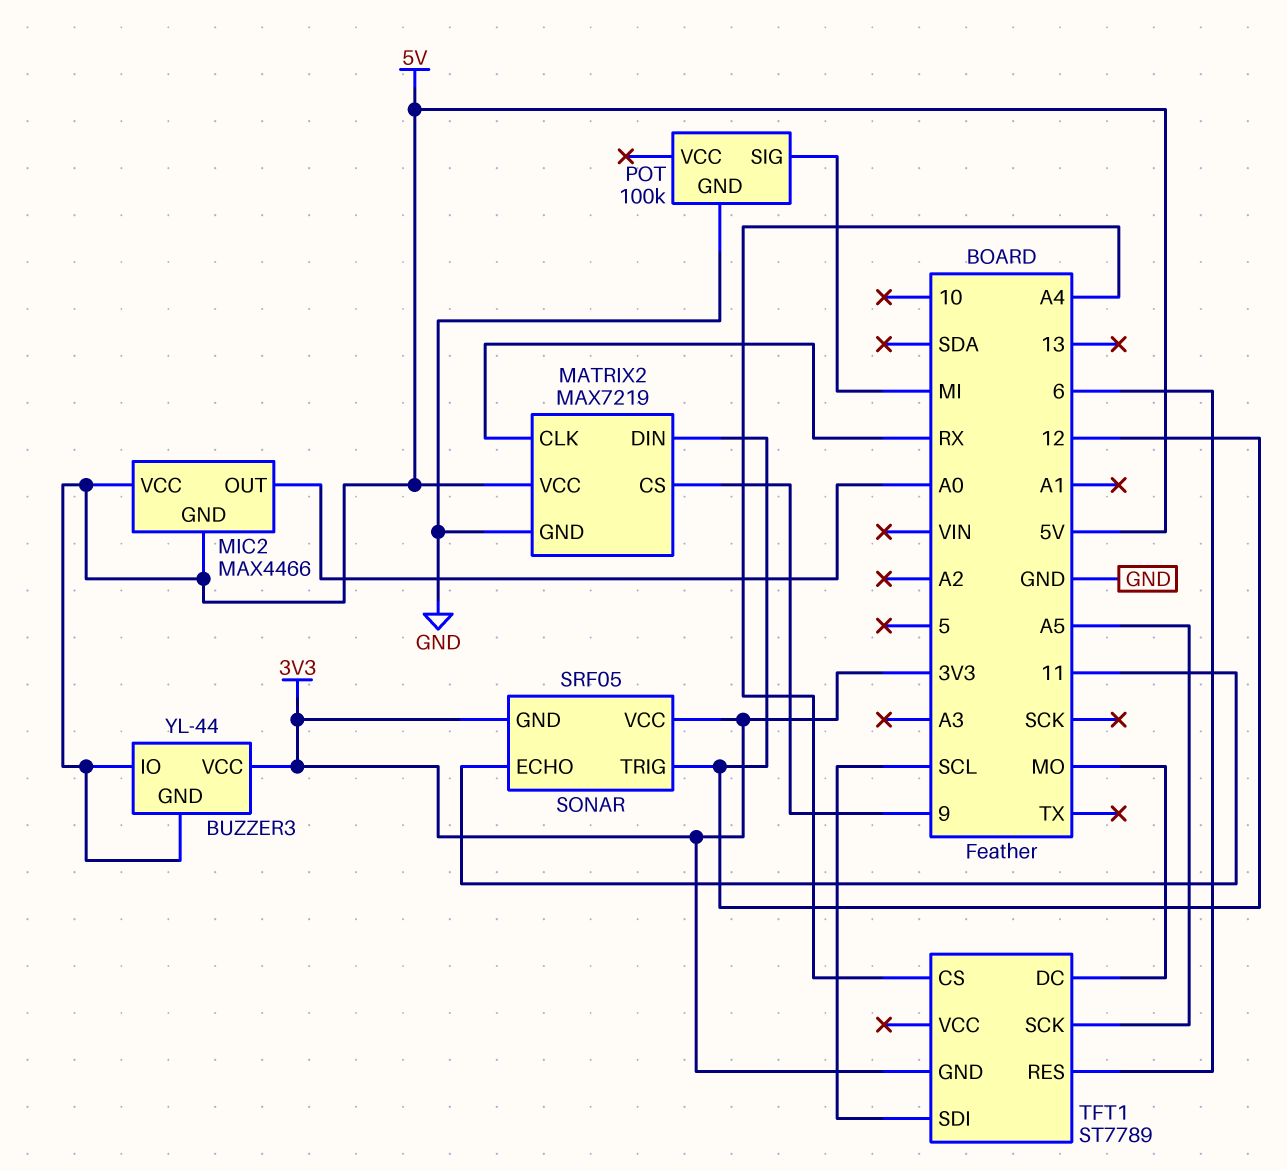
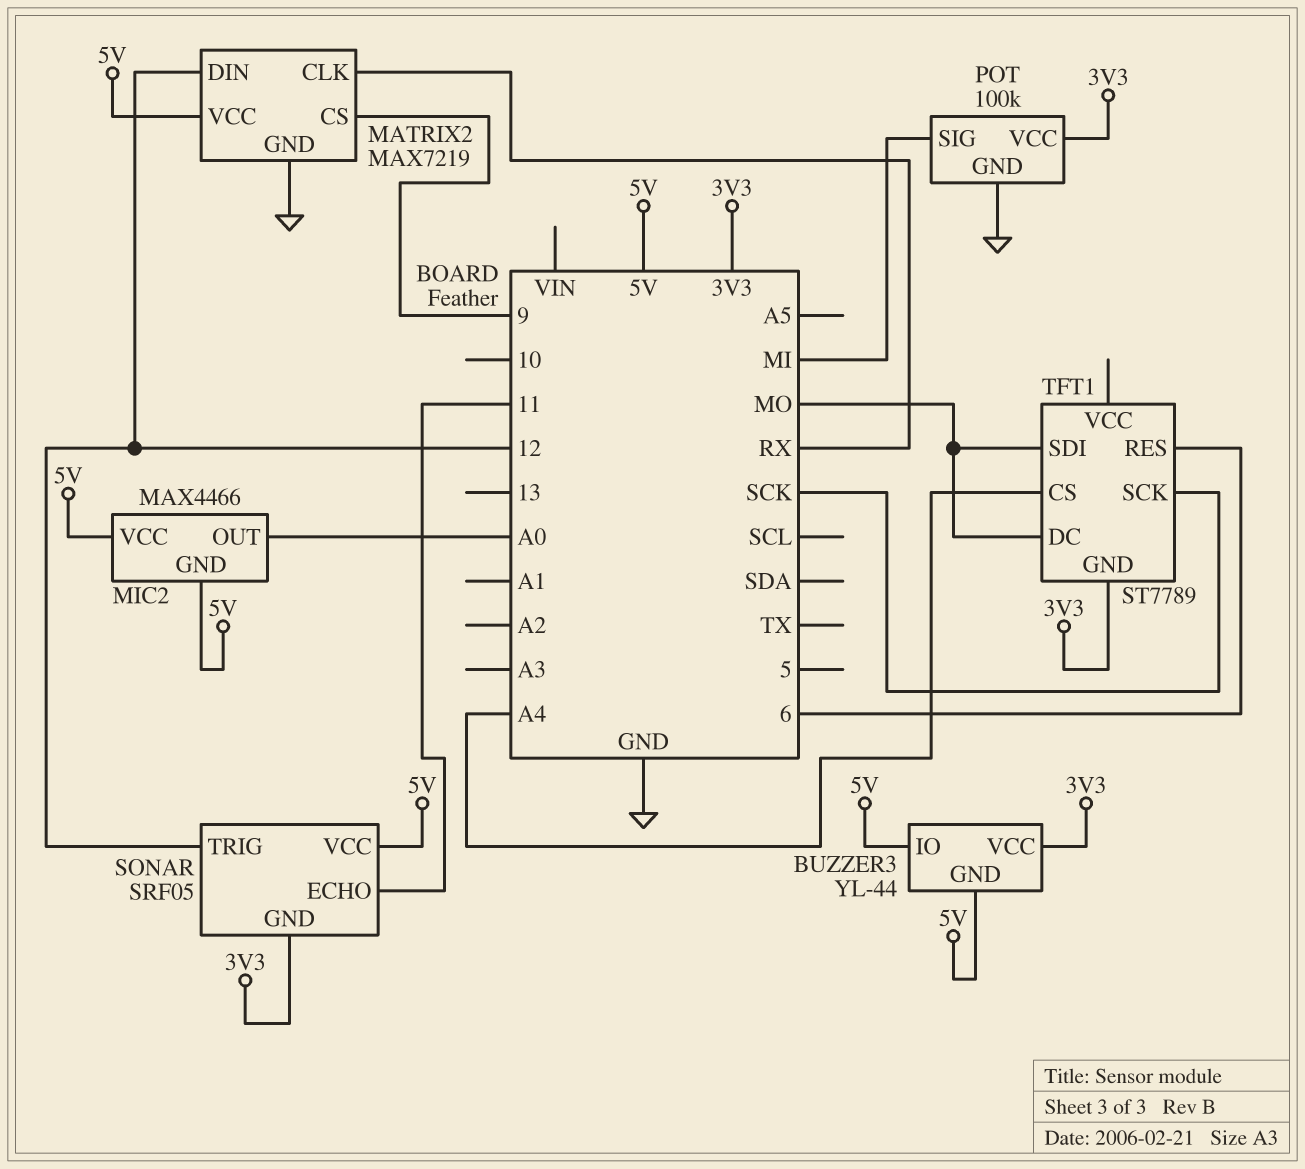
POT pin VCC: none -> 3V3
SONAR pin VCC: 3V3 -> 5V
TFT1 pin SCK: A5 -> SCK
TFT1 pin SDI: SCL -> MO

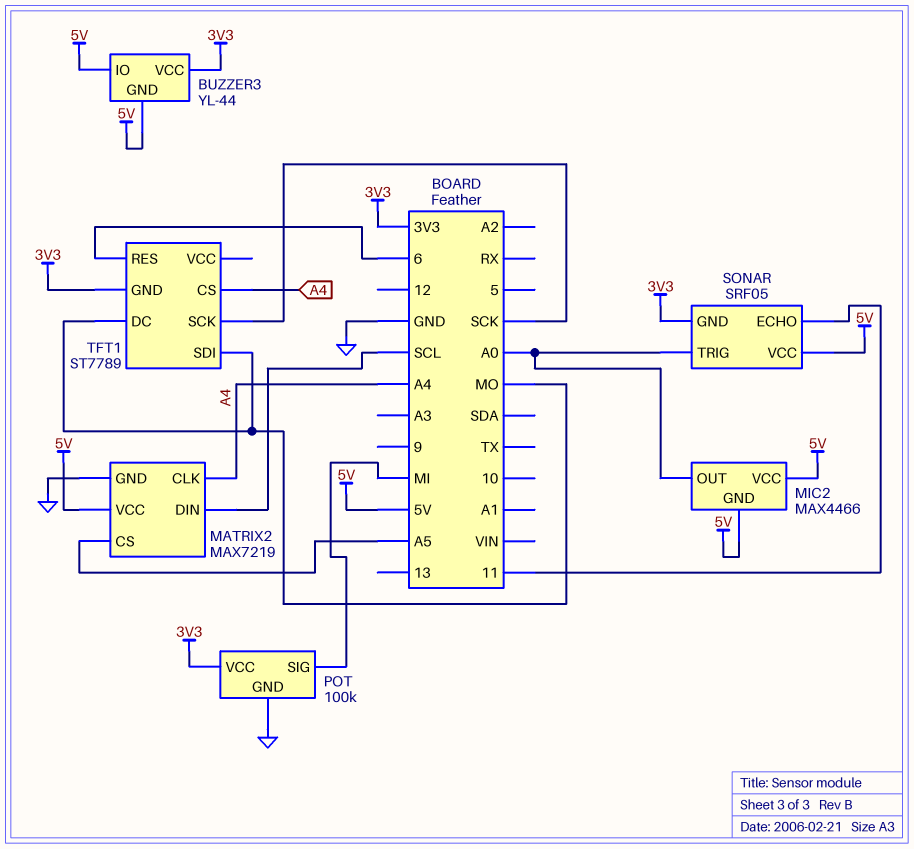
MATRIX2 pin CLK: RX -> A4
MATRIX2 pin CS: 9 -> A5
MATRIX2 pin DIN: 12 -> SCL
SONAR pin TRIG: 12 -> A0

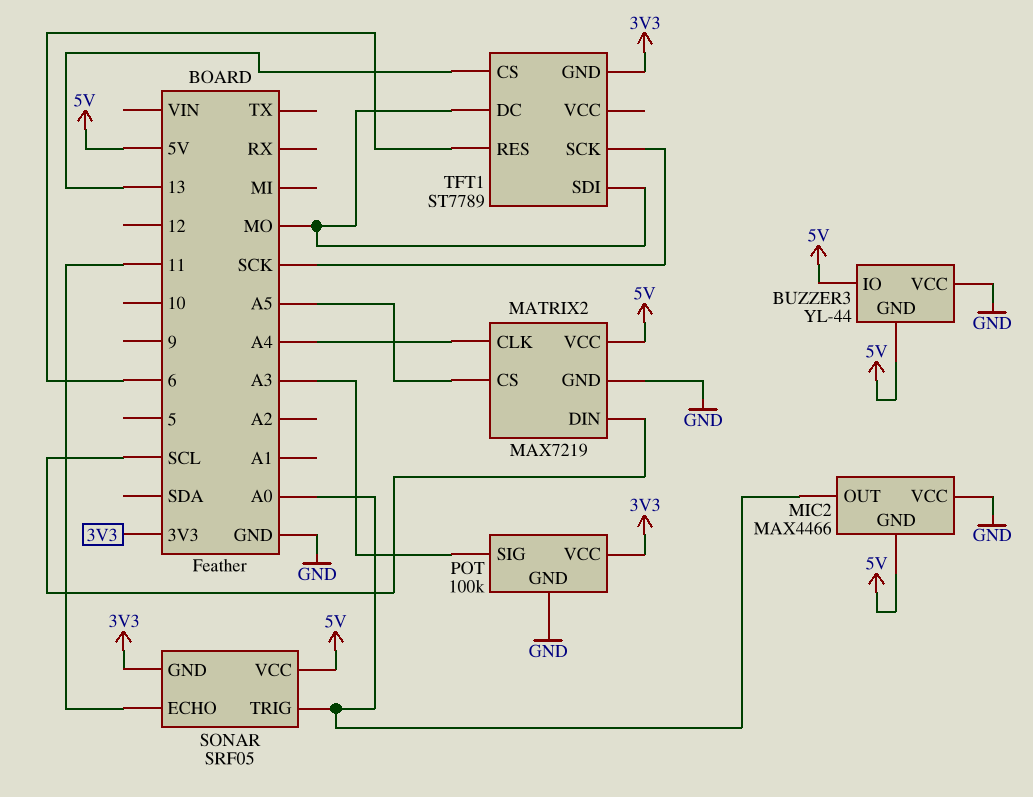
BUZZER3 pin VCC: 3V3 -> GND
MIC2 pin VCC: 5V -> GND
POT pin SIG: MI -> A3
TFT1 pin CS: A4 -> 13

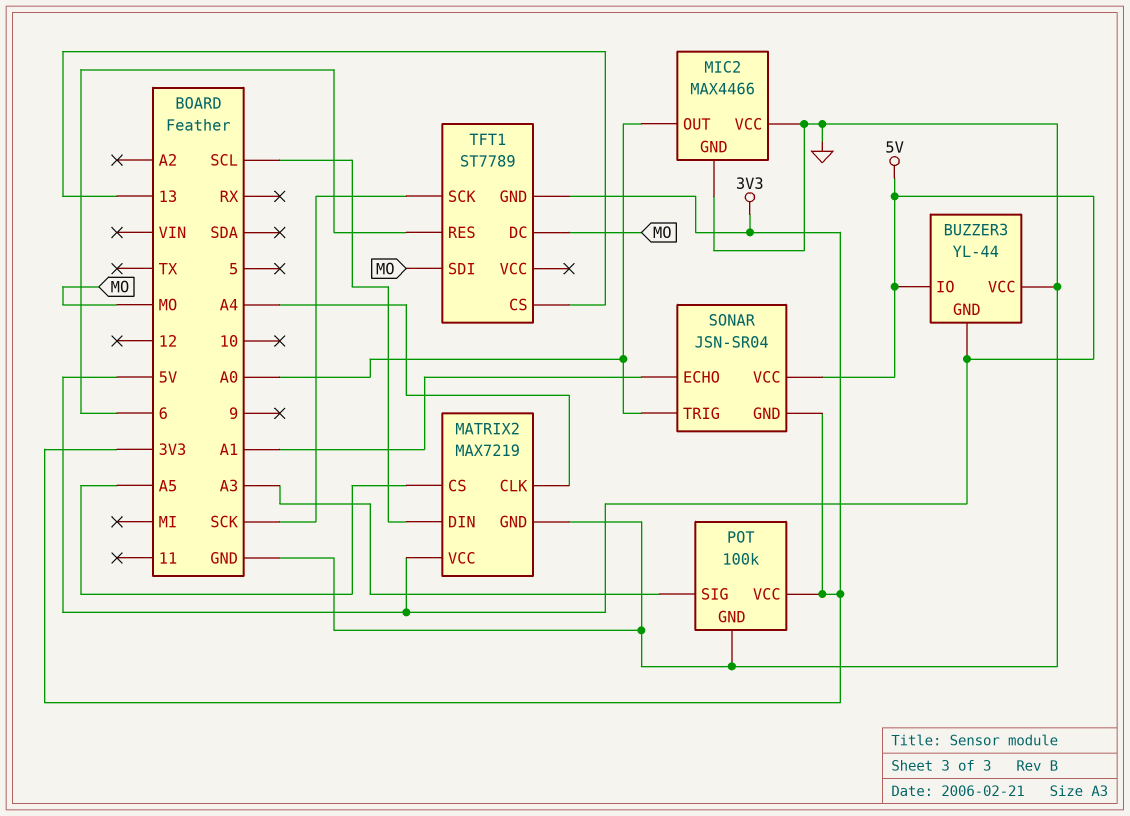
MIC2 pin GND: 5V -> GND
SONAR: SRF05 -> JSN-SR04
SONAR pin ECHO: 11 -> A1

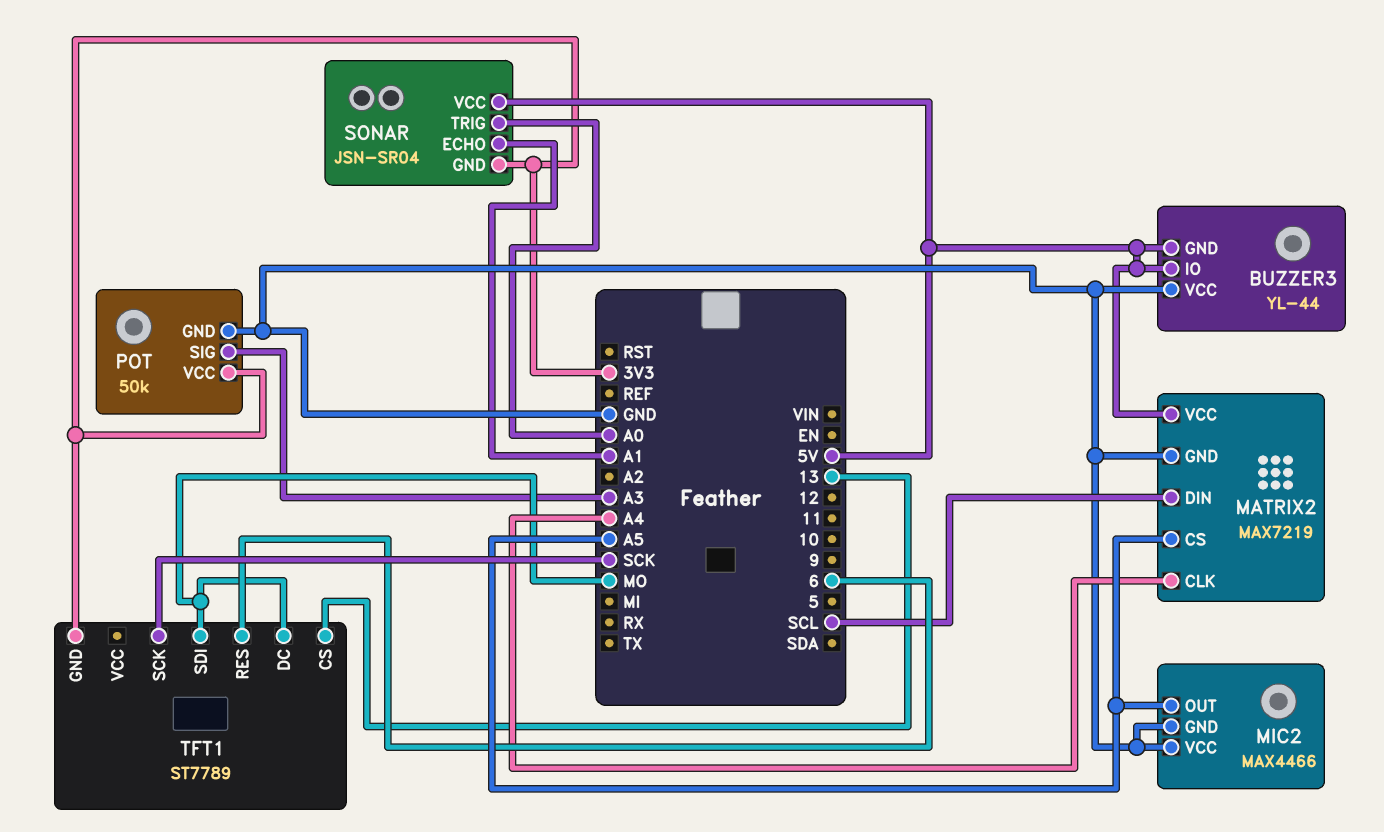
MIC2 pin OUT: A0 -> A5
POT: 100k -> 50k

